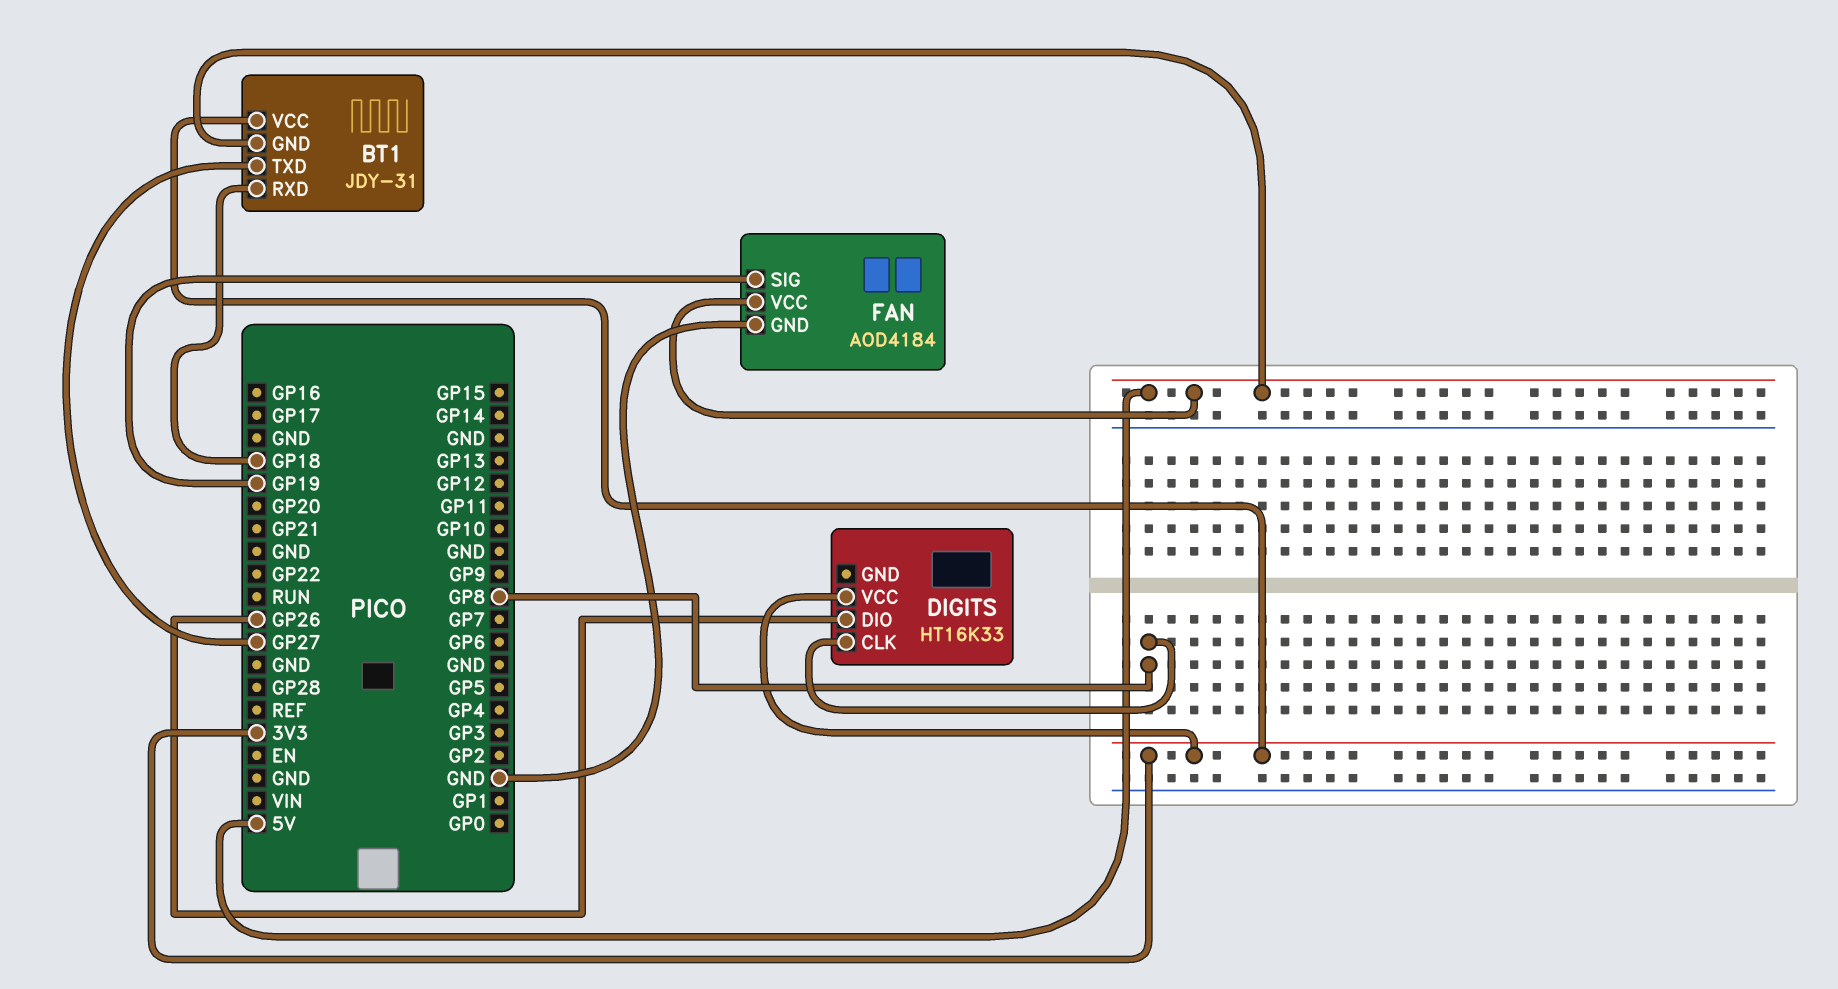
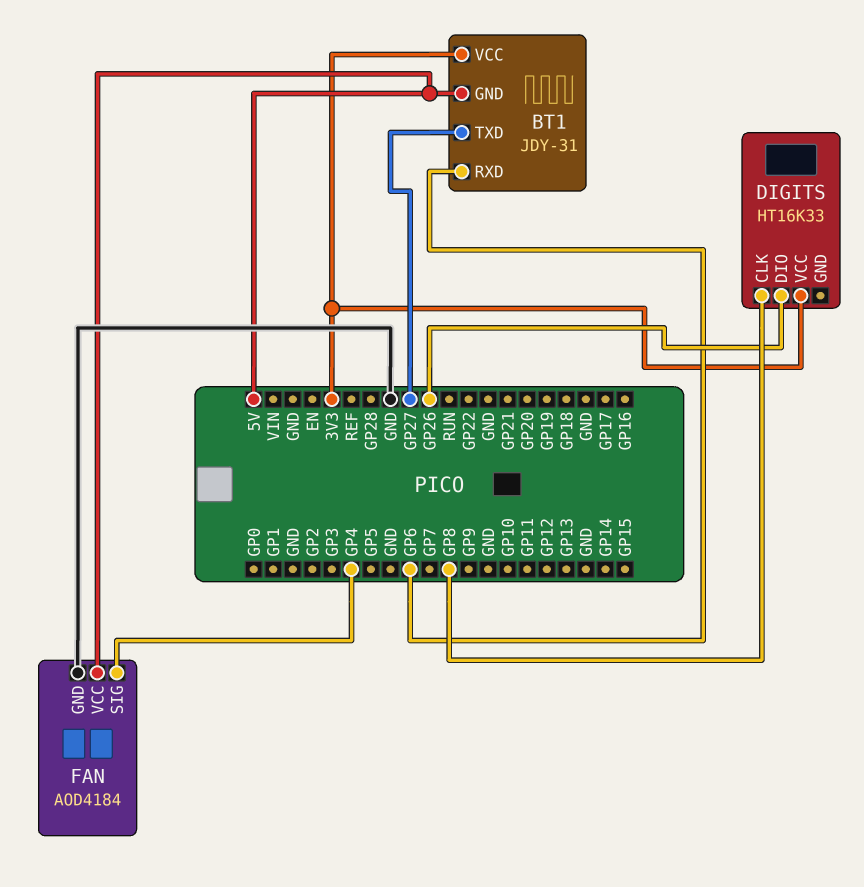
BT1 pin RXD: GP18 -> GP6
FAN pin SIG: GP19 -> GP4

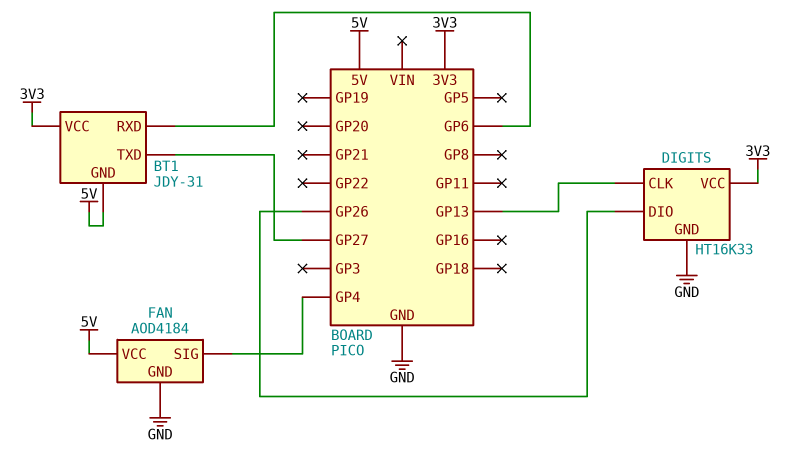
DIGITS pin CLK: GP8 -> GP13
DIGITS pin GND: none -> GND

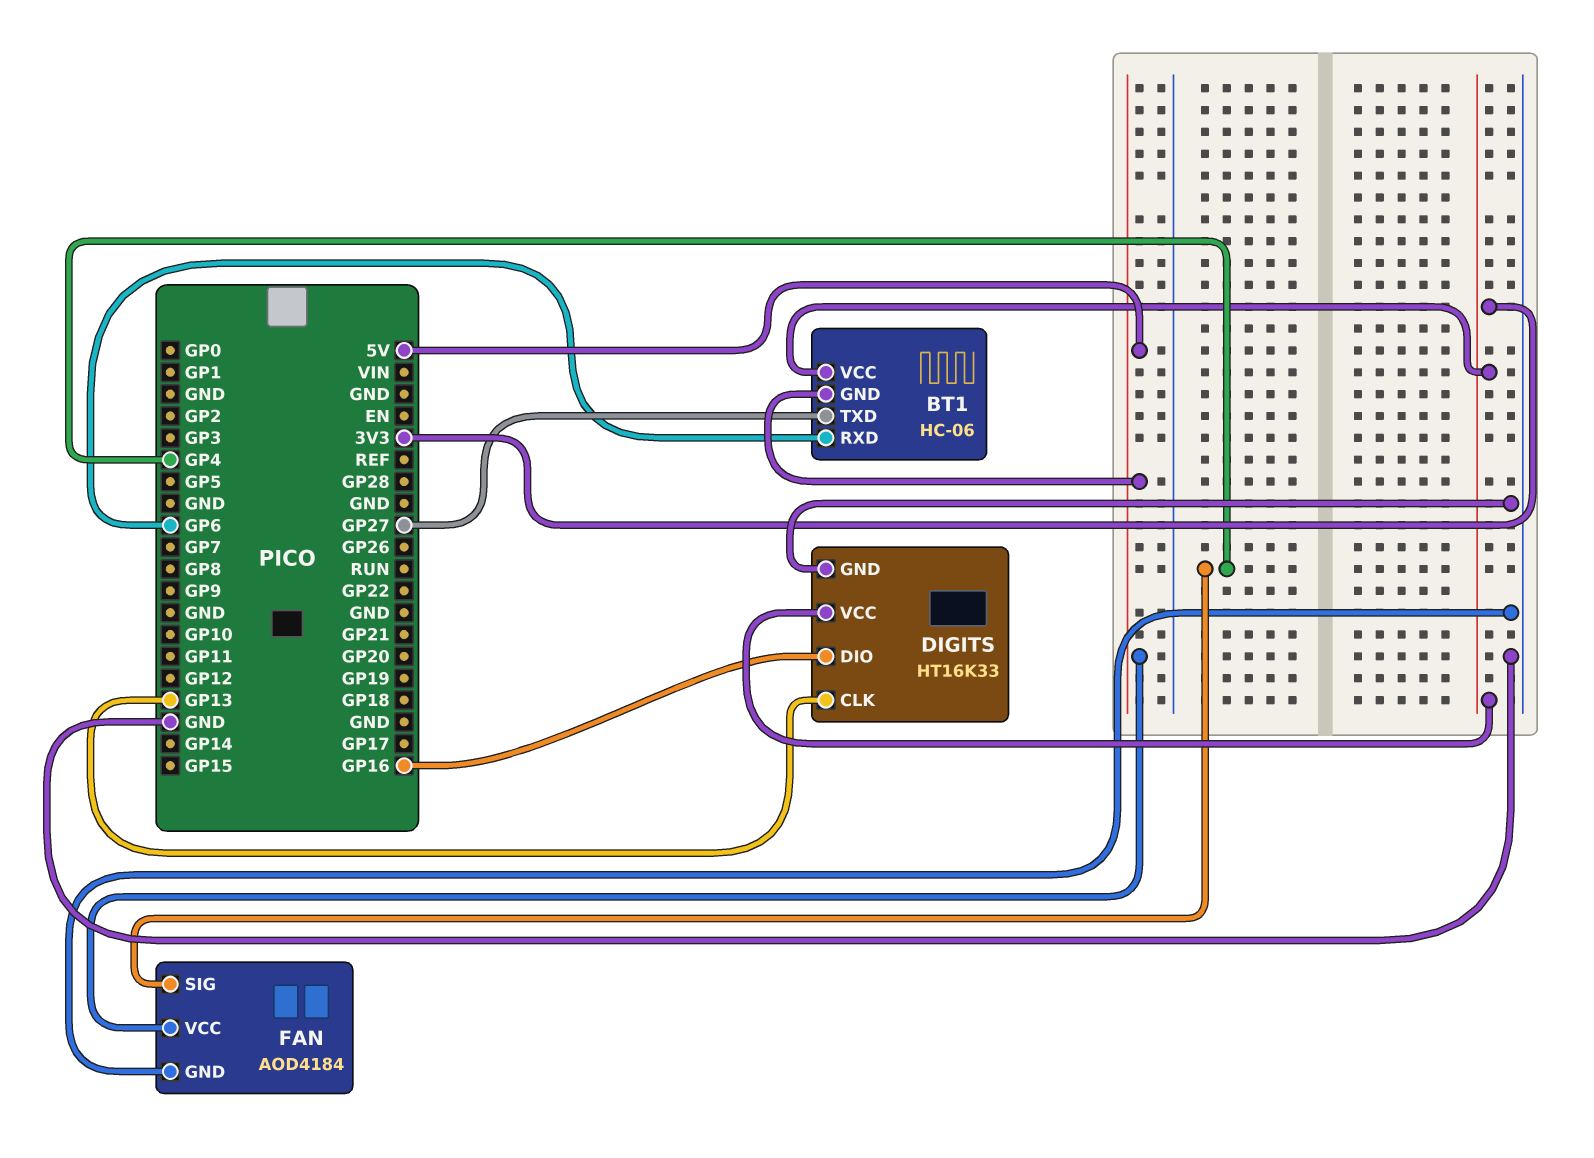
BT1: JDY-31 -> HC-06
DIGITS pin DIO: GP26 -> GP16

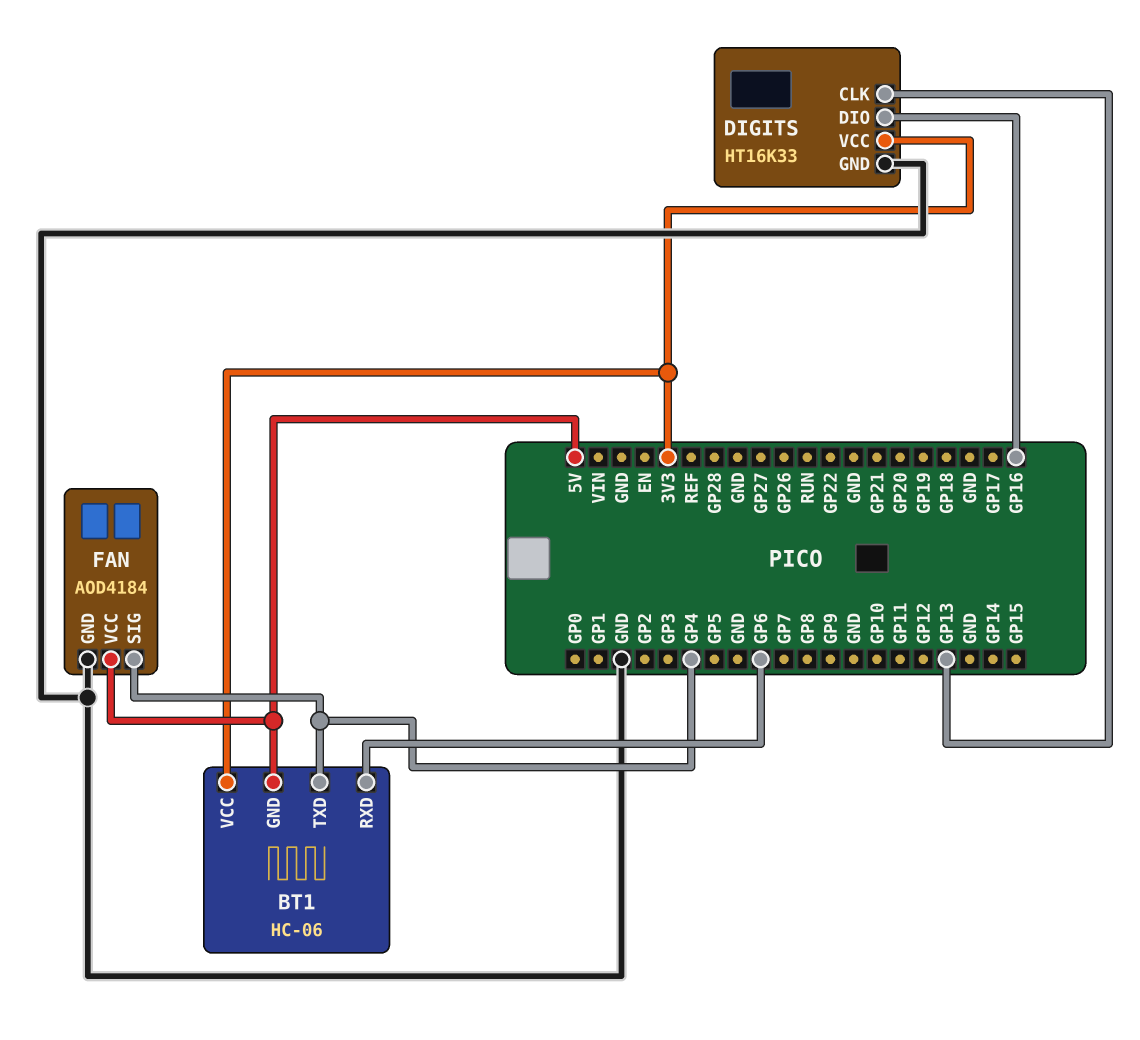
BT1 pin TXD: GP27 -> GP4

